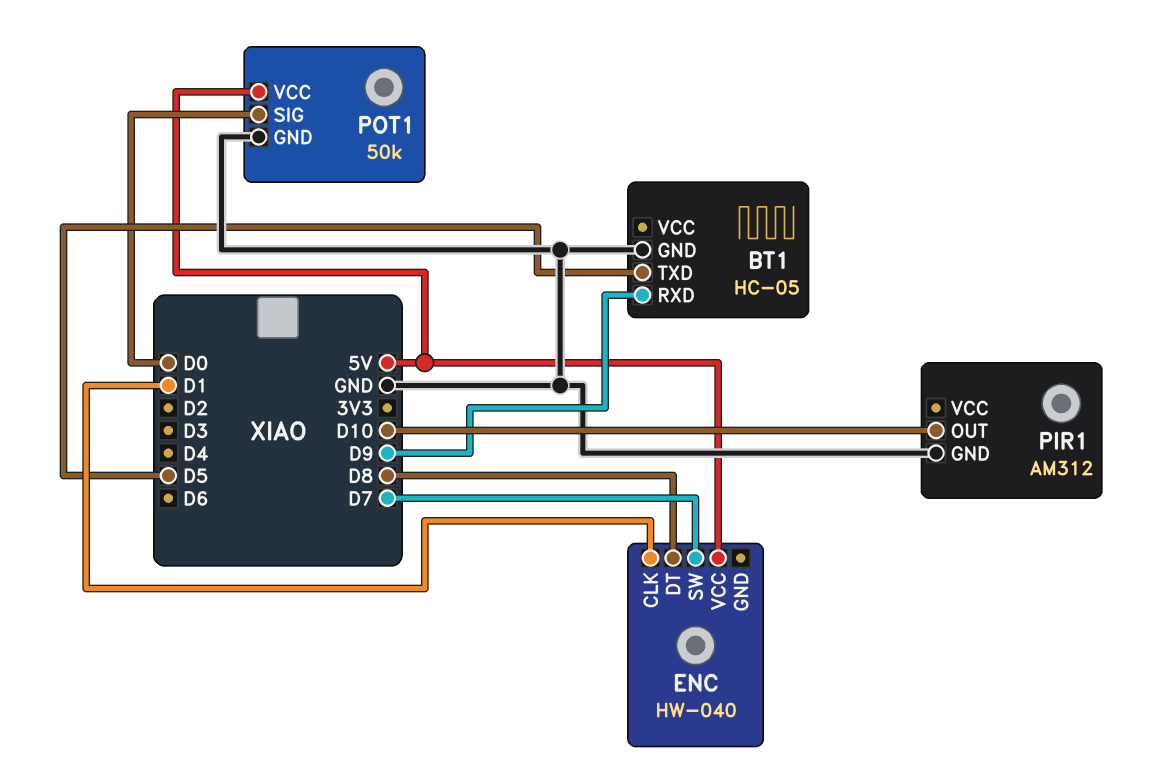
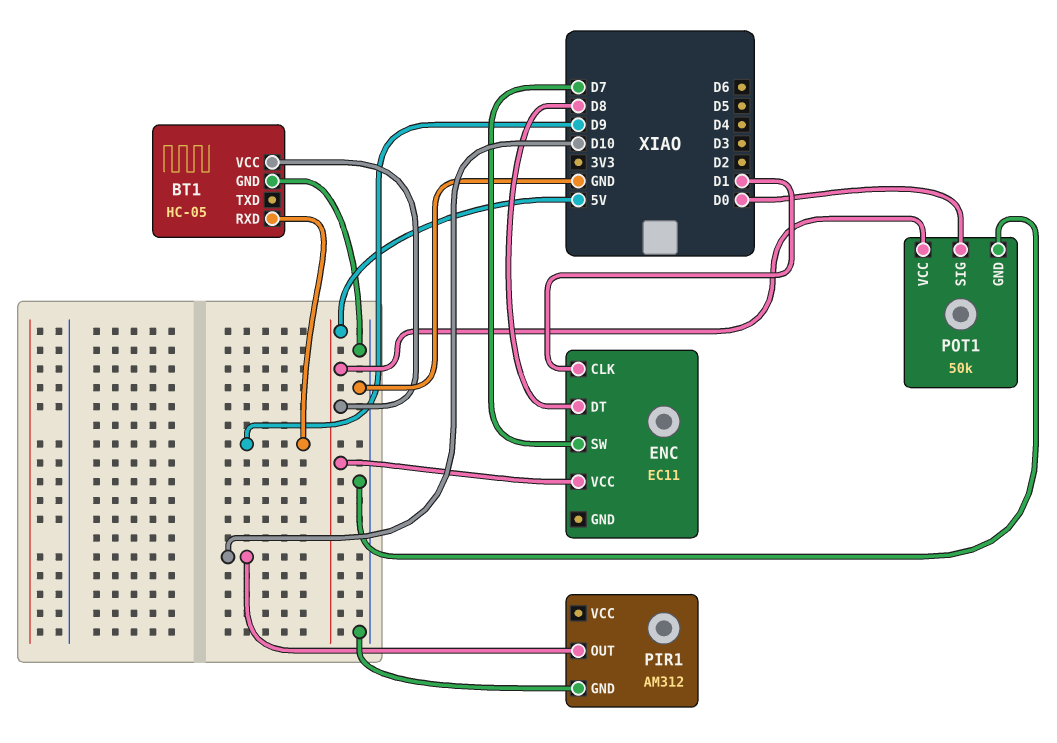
BT1 pin TXD: D5 -> none
BT1 pin VCC: none -> 5V
ENC: HW-040 -> EC11

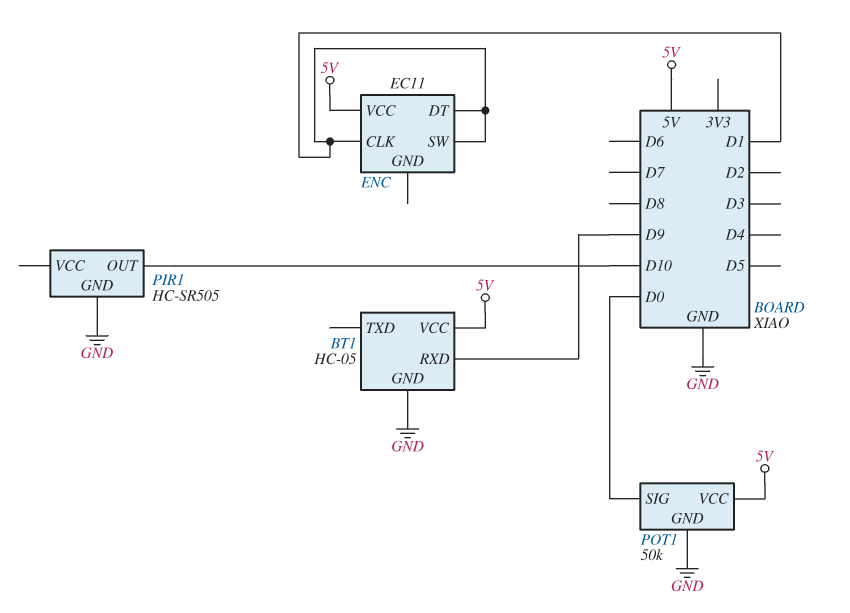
ENC pin DT: D8 -> D1
ENC pin SW: D7 -> D1
PIR1: AM312 -> HC-SR505

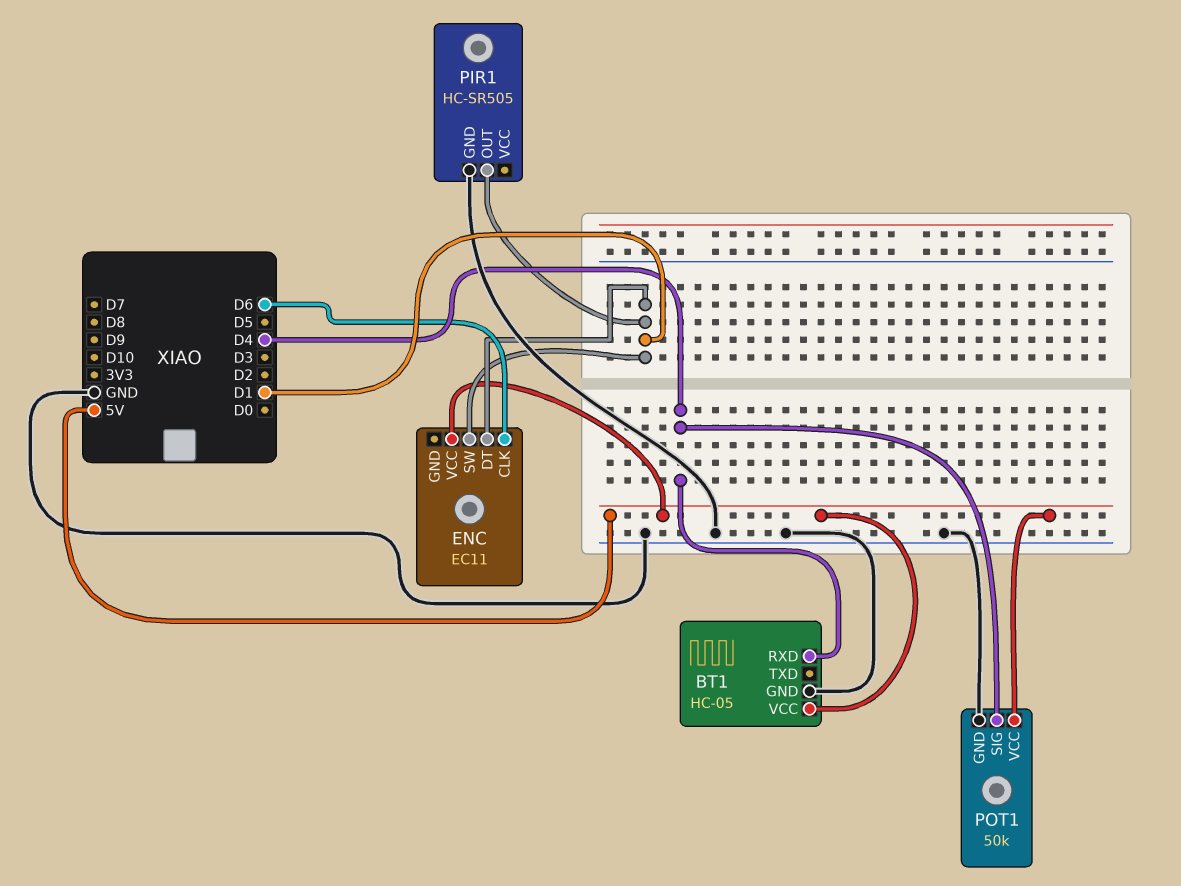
BT1 pin RXD: D9 -> D4
ENC pin CLK: D1 -> D6
PIR1 pin OUT: D10 -> D1
POT1 pin SIG: D0 -> D4

